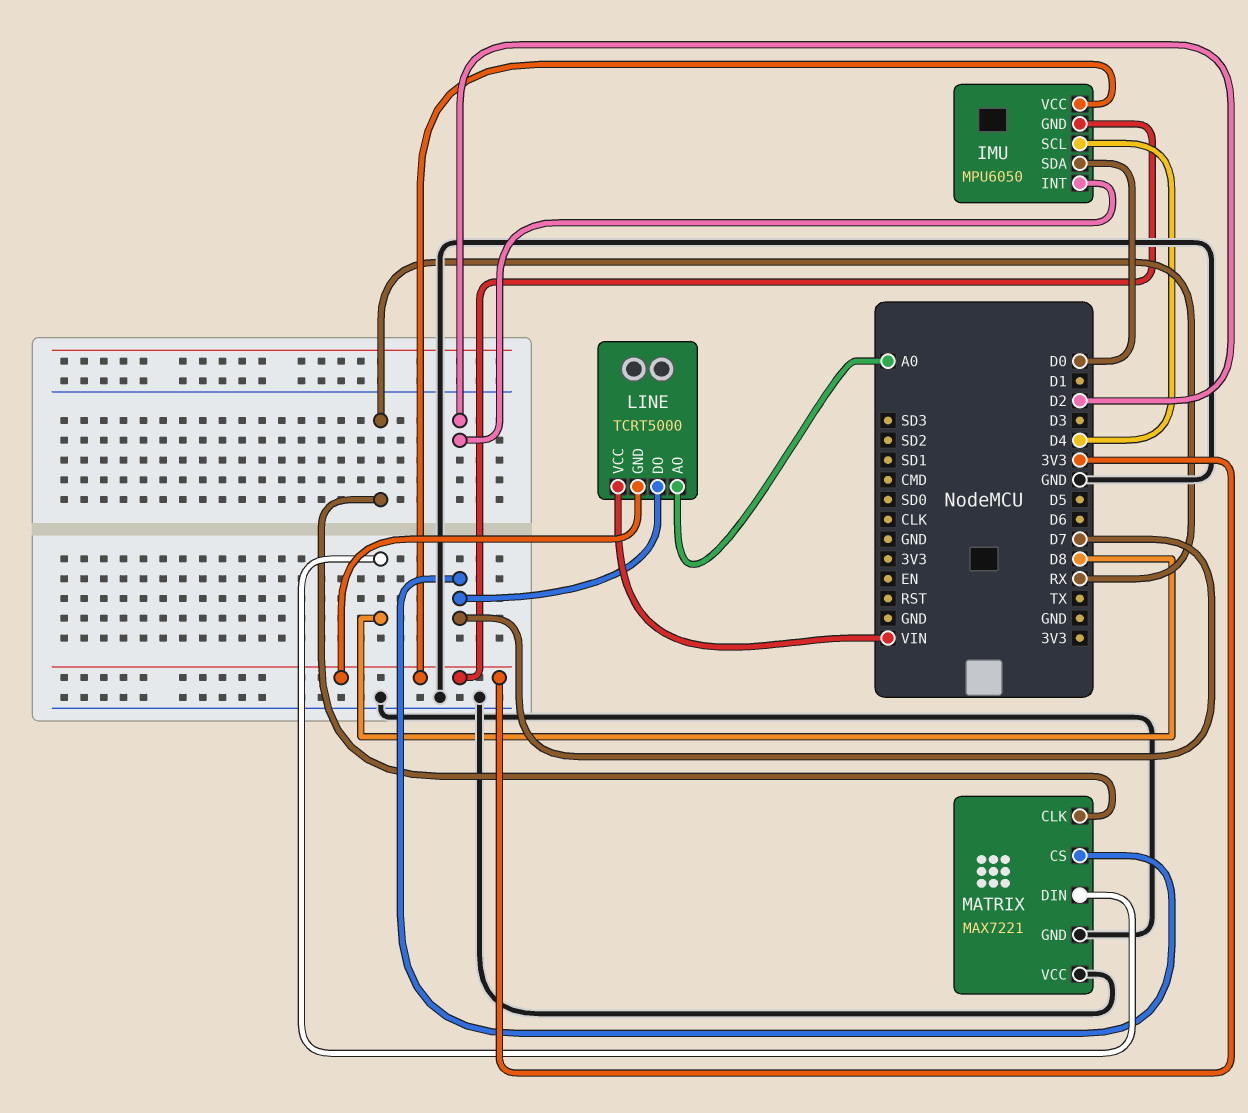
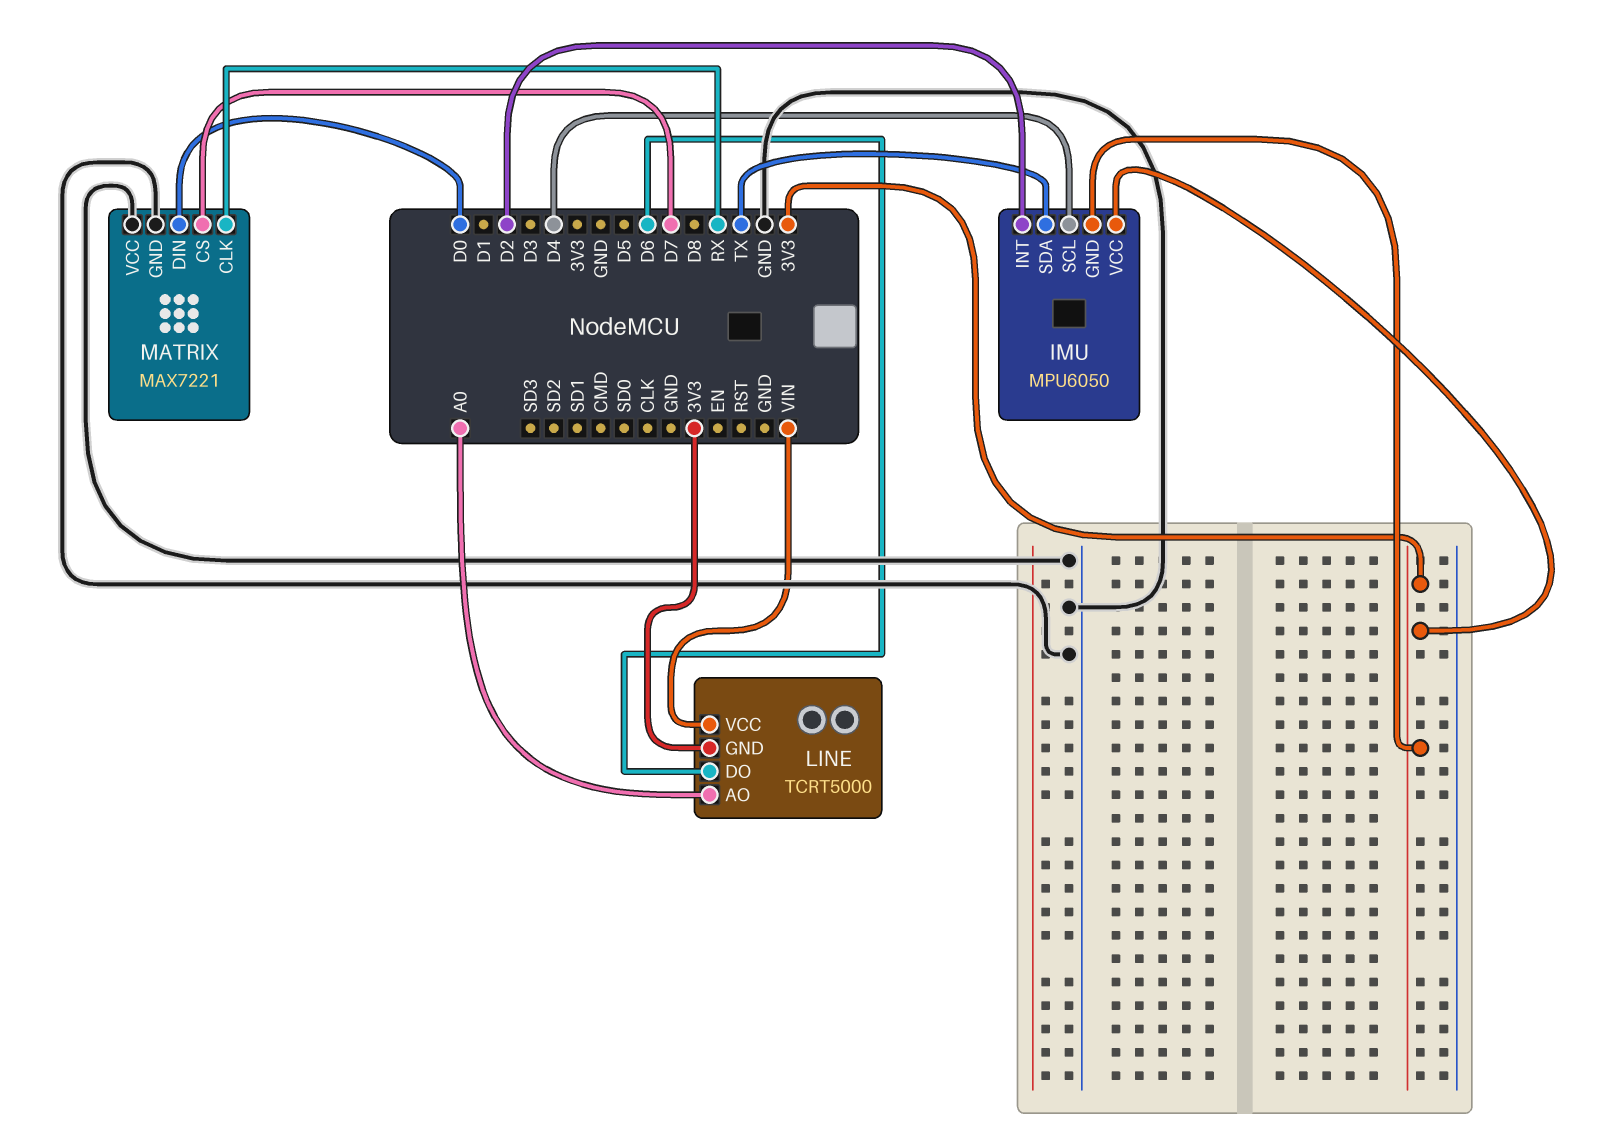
IMU pin SDA: D0 -> TX
LINE pin DO: D7 -> D6
MATRIX pin DIN: D8 -> D0

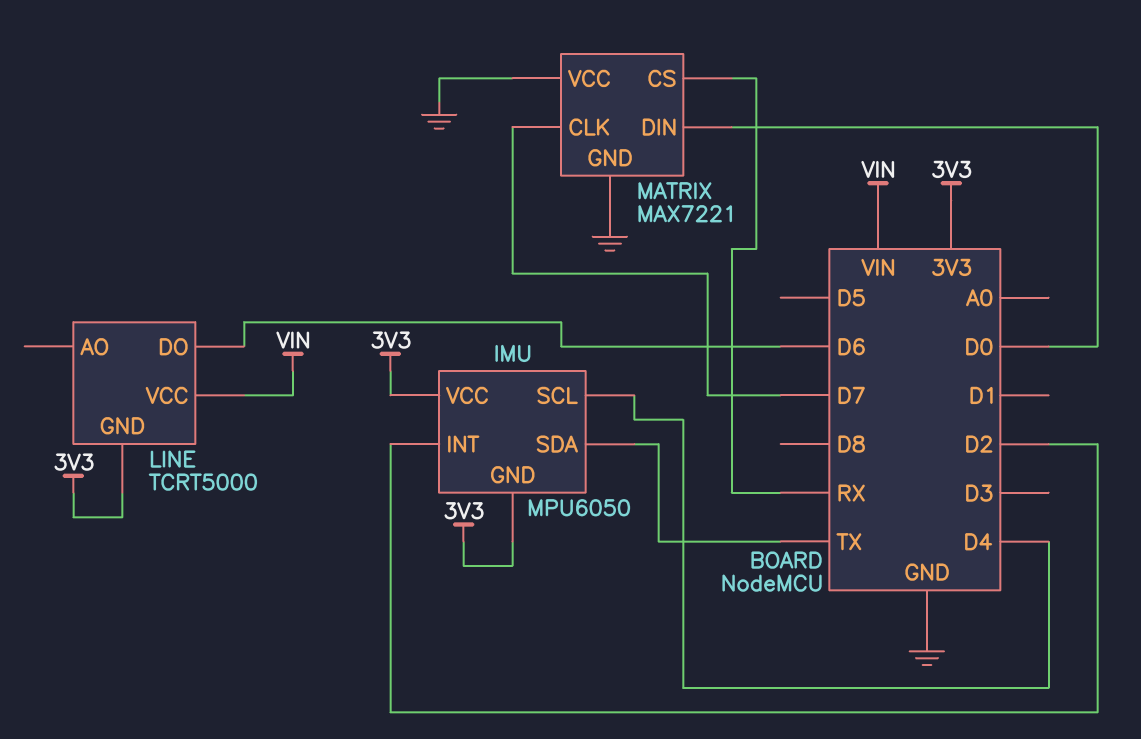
LINE pin AO: A0 -> none
MATRIX pin CLK: RX -> D7
MATRIX pin CS: D7 -> RX

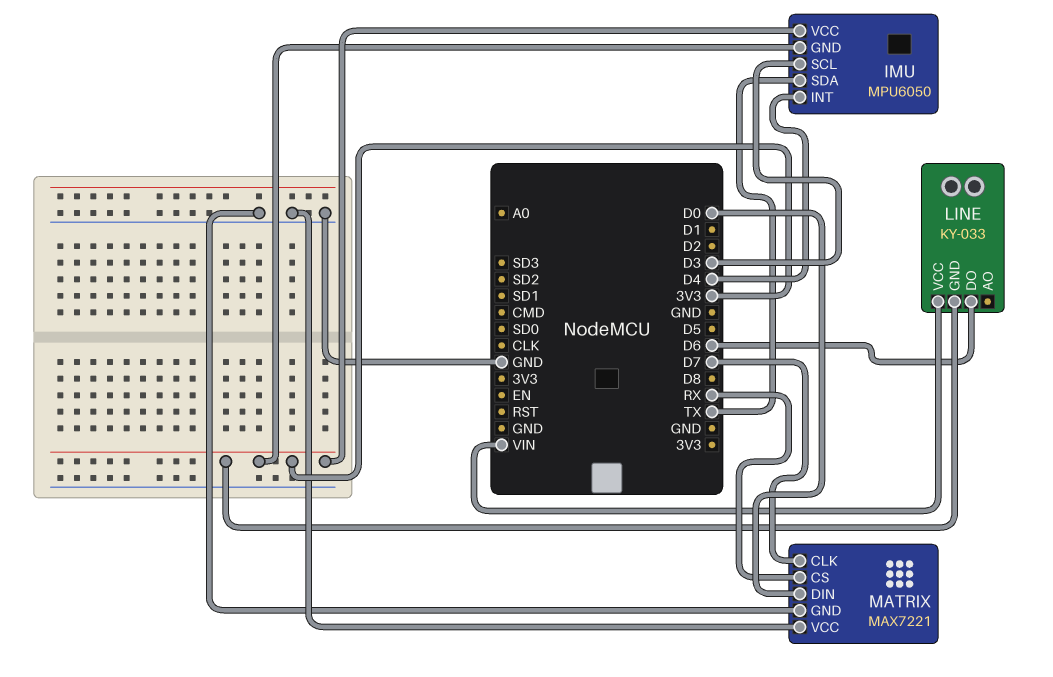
IMU pin INT: D2 -> D4
IMU pin SCL: D4 -> D3
LINE: TCRT5000 -> KY-033

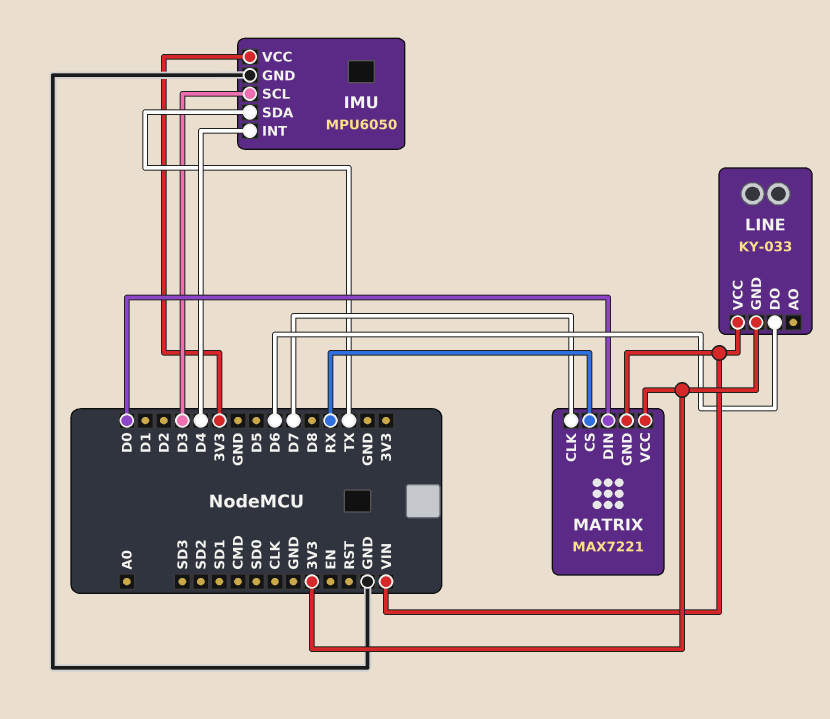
IMU pin GND: 3V3 -> GND
MATRIX pin GND: GND -> VIN
MATRIX pin VCC: GND -> 3V3

